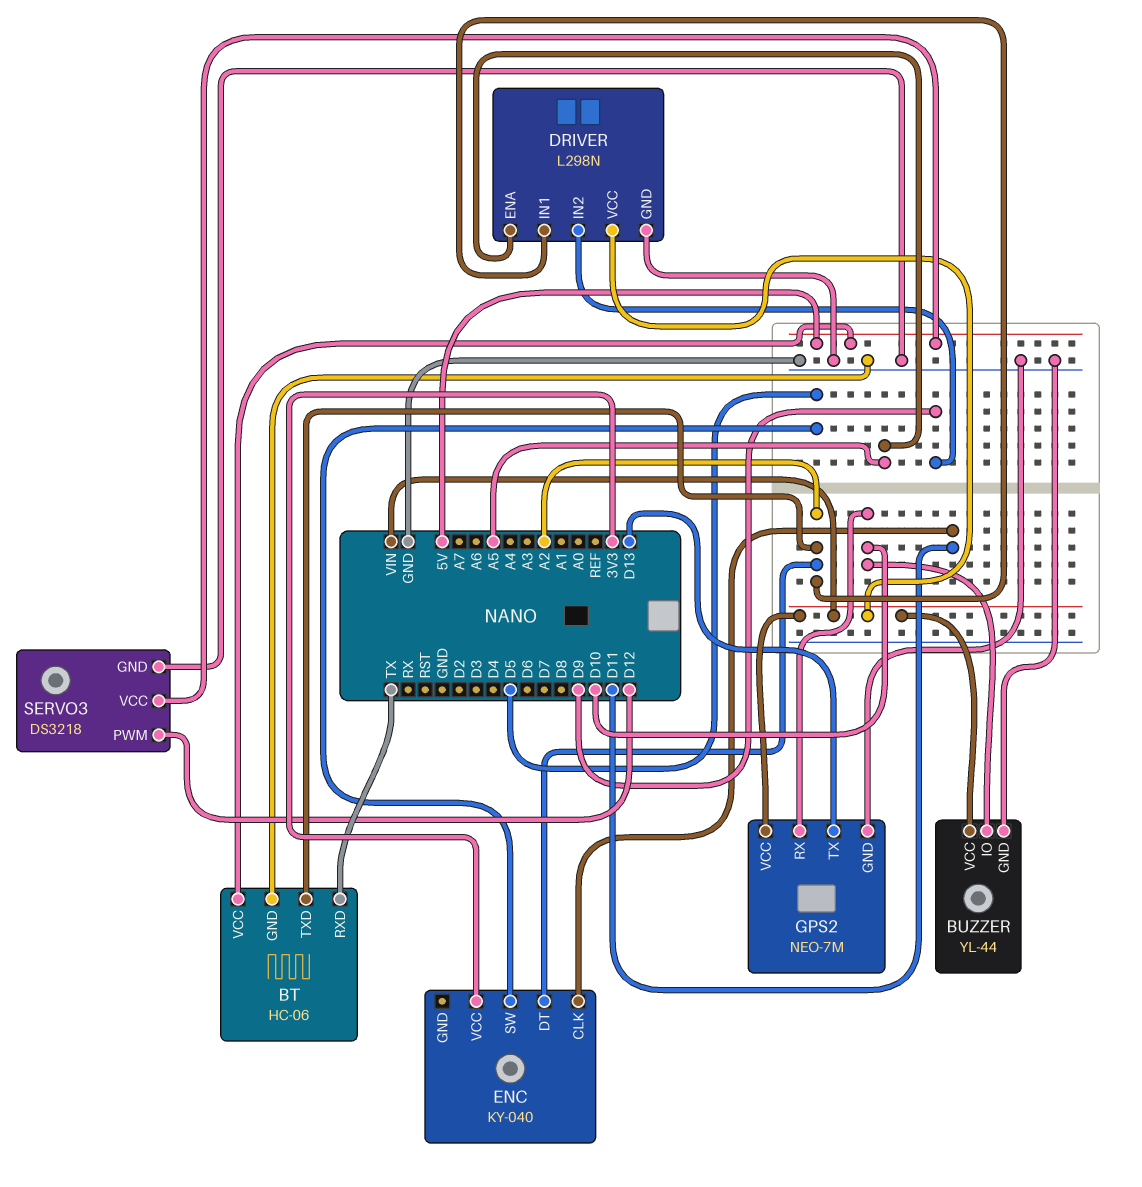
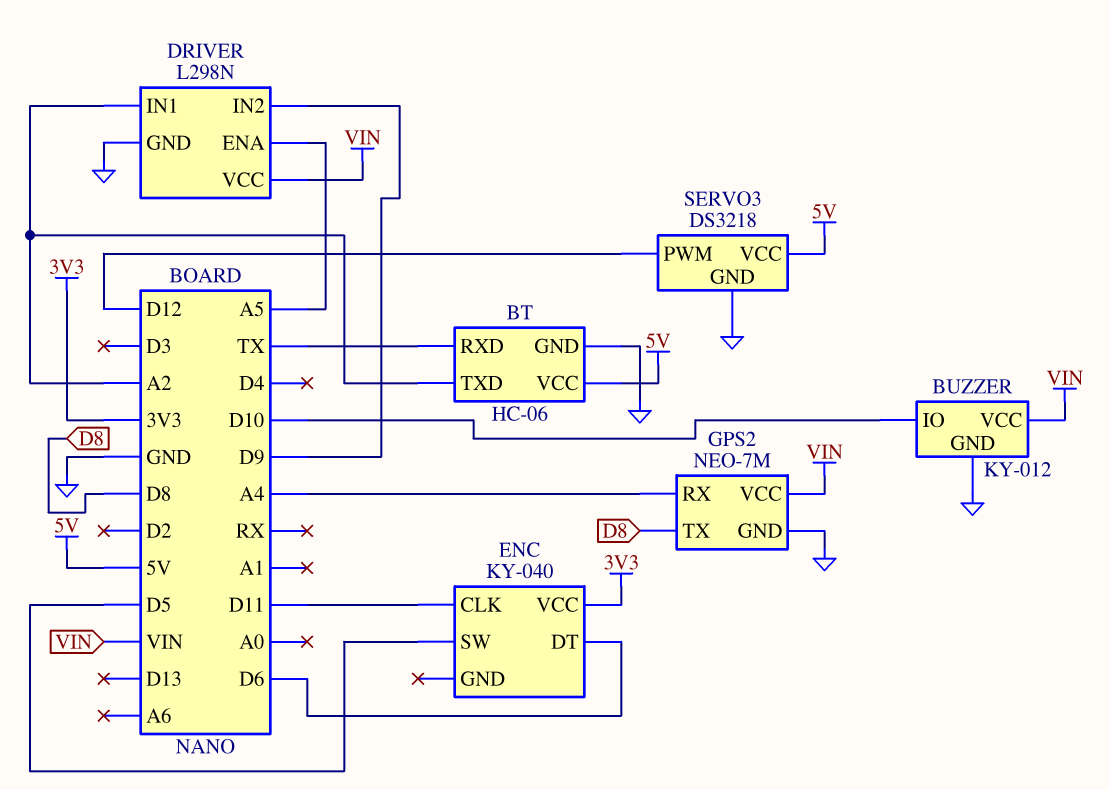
BUZZER: YL-44 -> KY-012
ENC pin DT: A2 -> D6
GPS2 pin RX: D10 -> A4
GPS2 pin TX: D13 -> D8

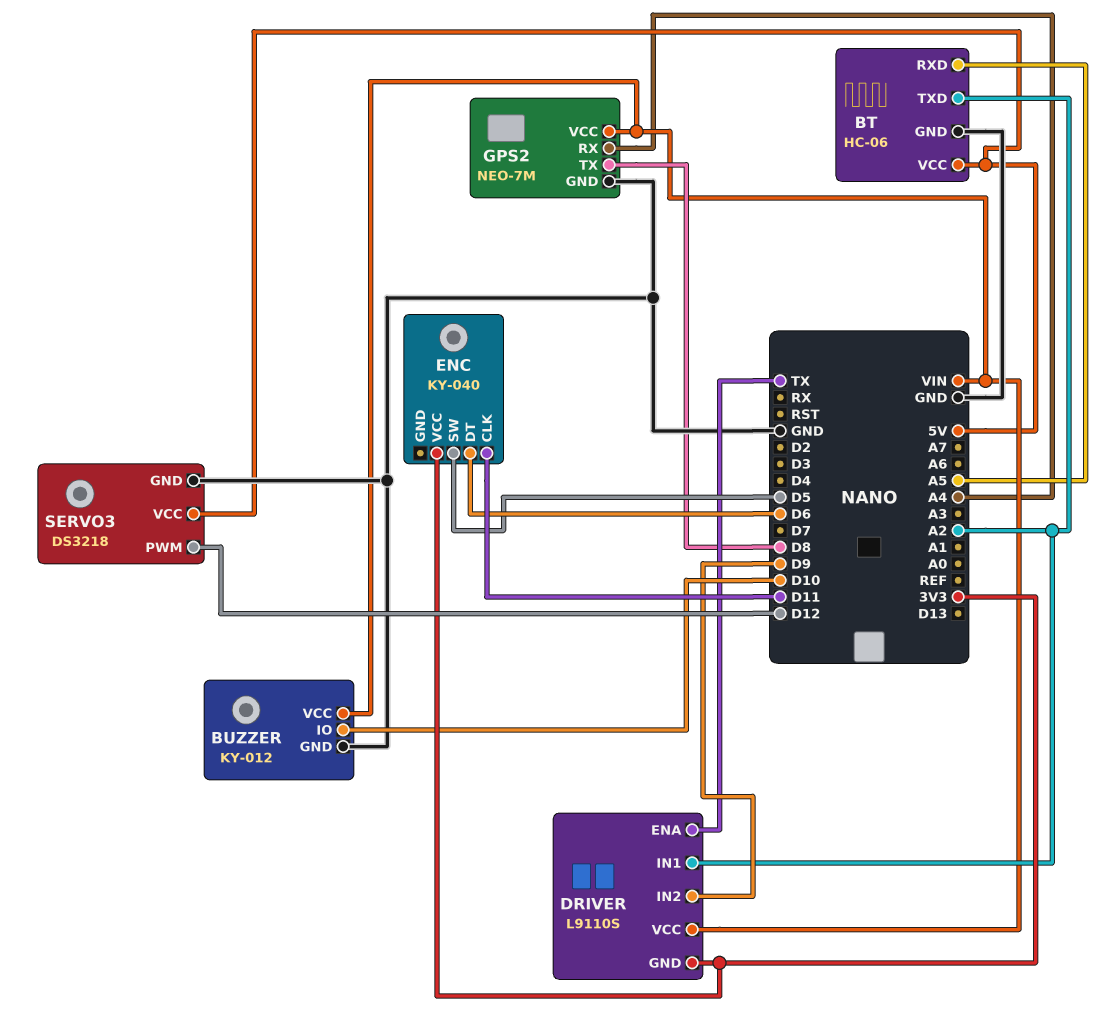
BT pin RXD: TX -> A5
DRIVER: L298N -> L9110S
DRIVER pin ENA: A5 -> TX
DRIVER pin GND: GND -> 3V3

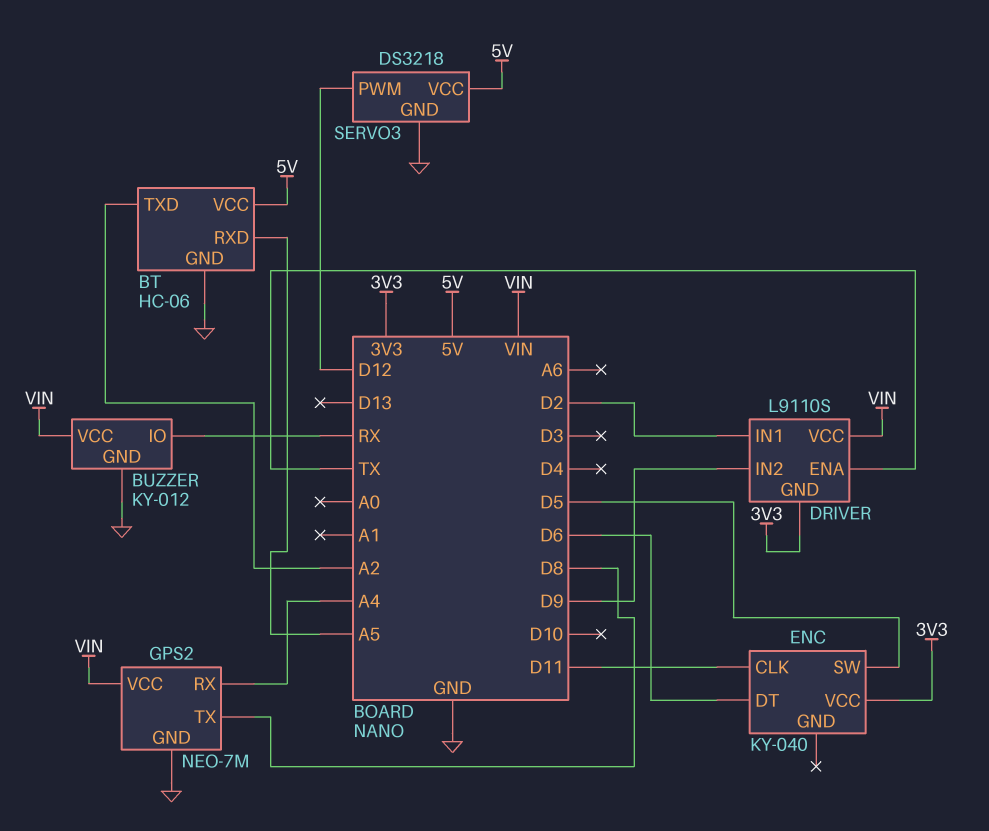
BUZZER pin IO: D10 -> RX
DRIVER pin IN1: A2 -> D2

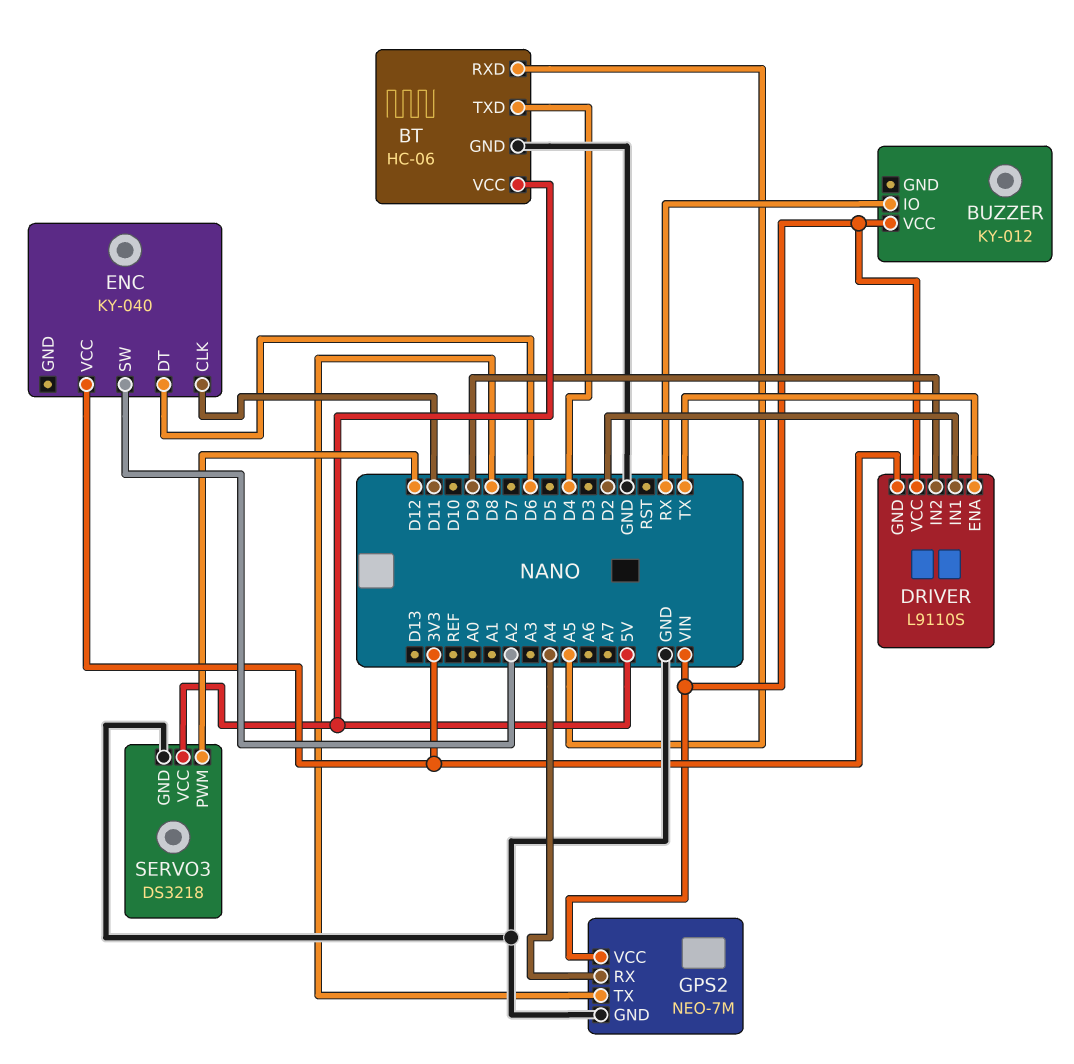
BT pin TXD: A2 -> D4
BUZZER pin GND: GND -> none
ENC pin SW: D5 -> A2

